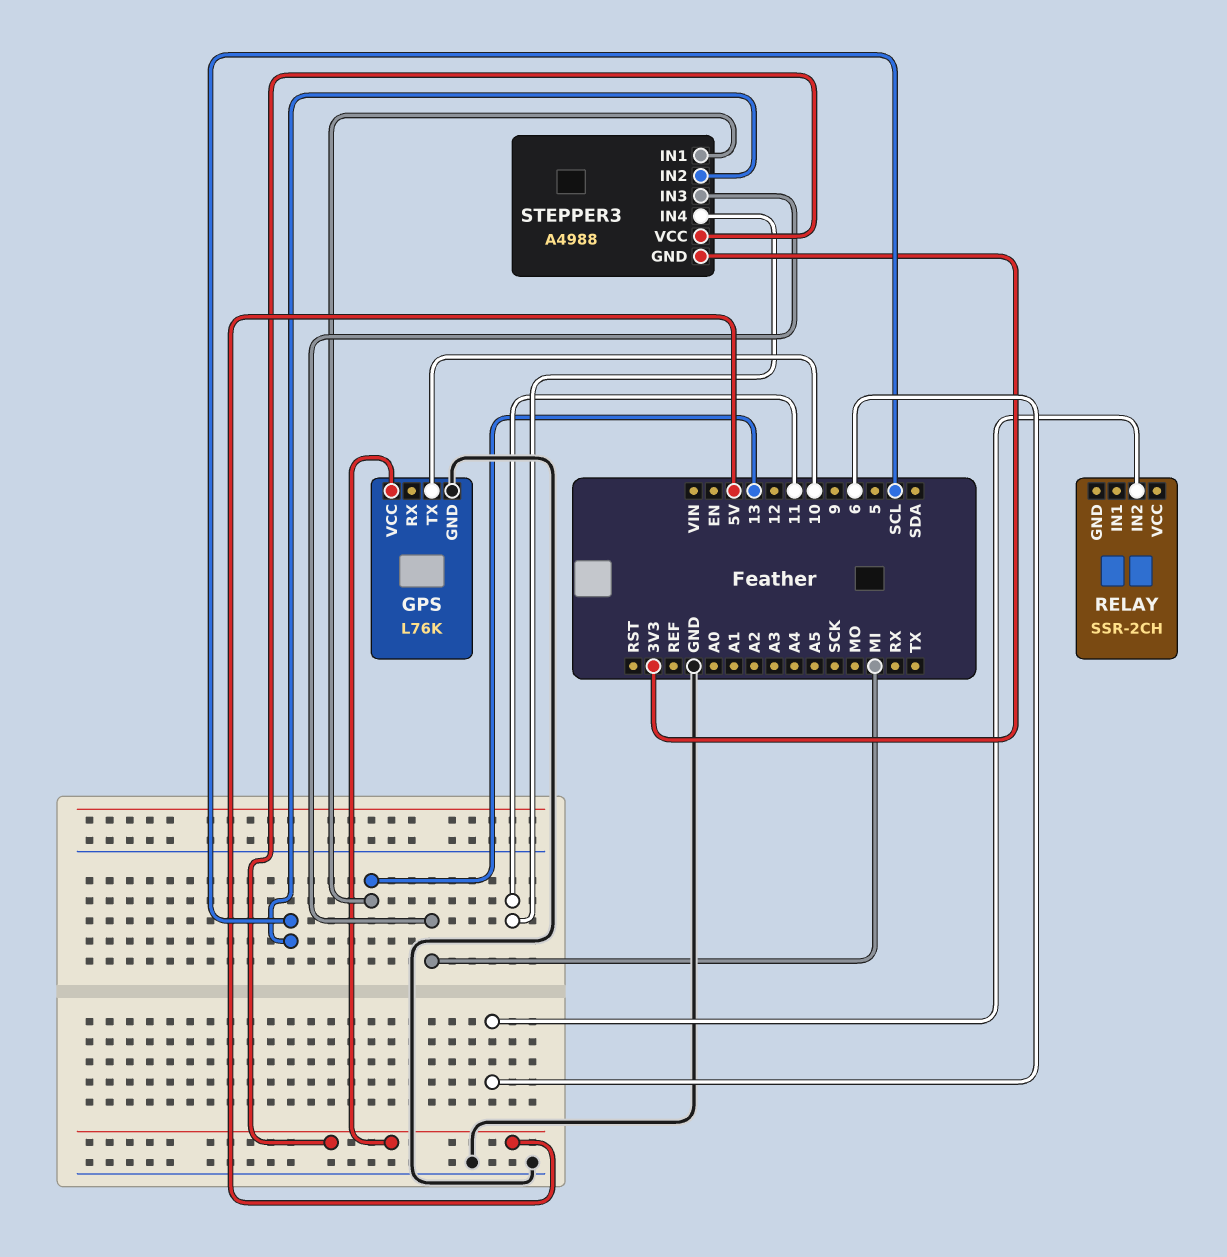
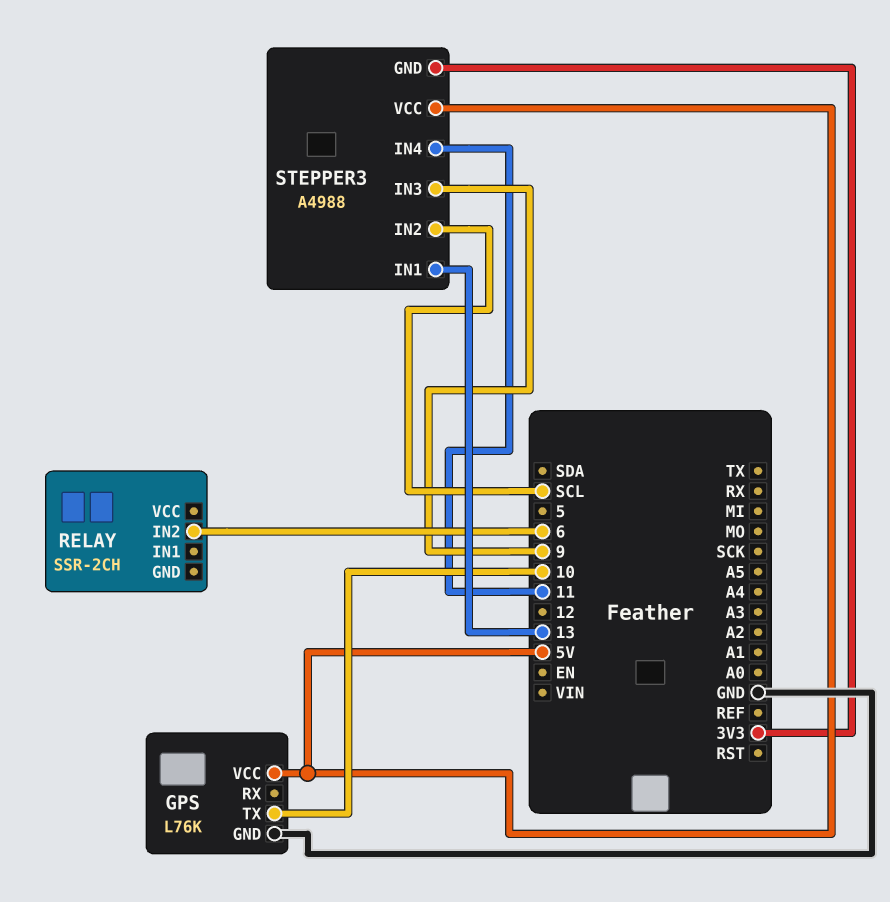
STEPPER3 pin IN3: MI -> 9

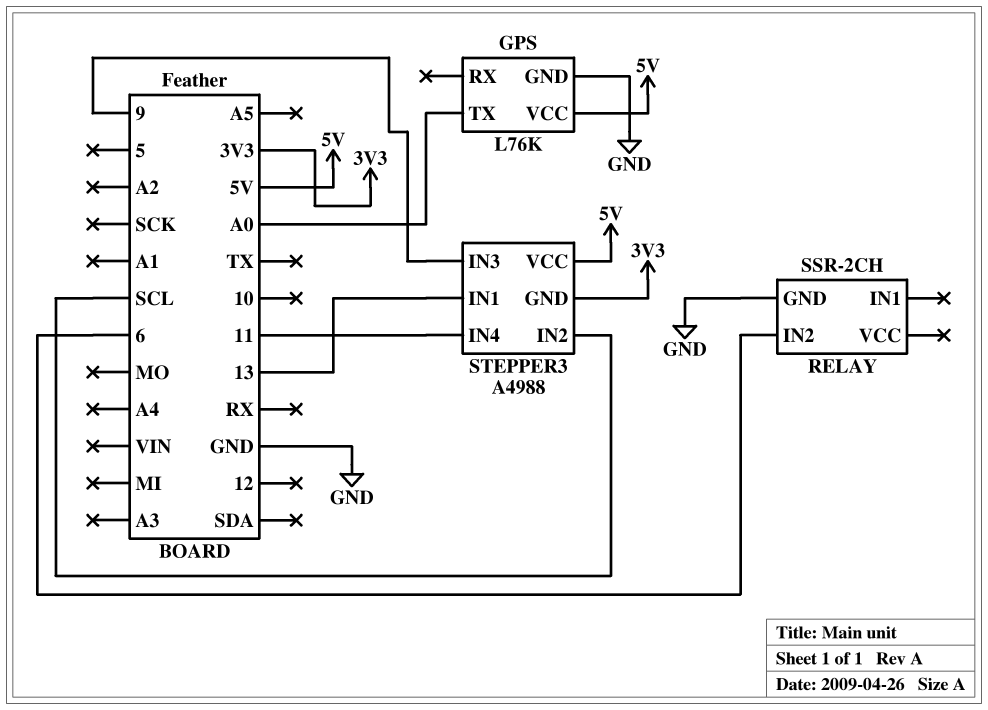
GPS pin TX: 10 -> A0
RELAY pin GND: none -> GND

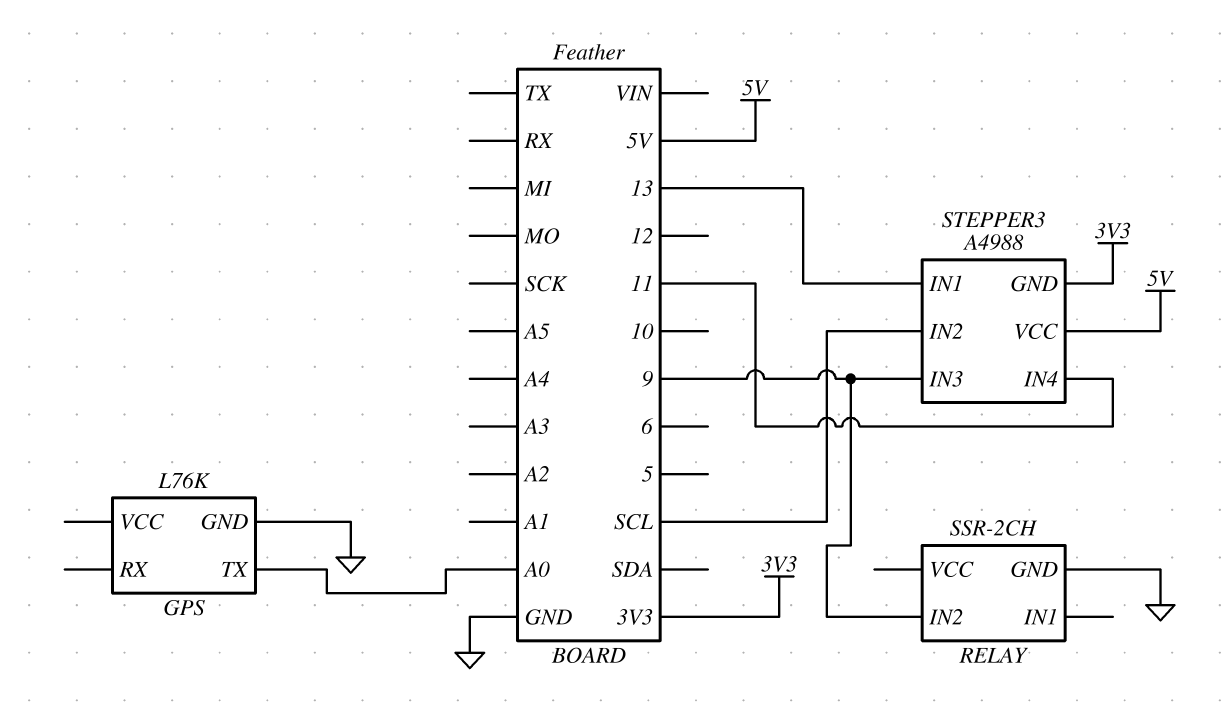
GPS pin VCC: 5V -> none
RELAY pin IN2: 6 -> 9

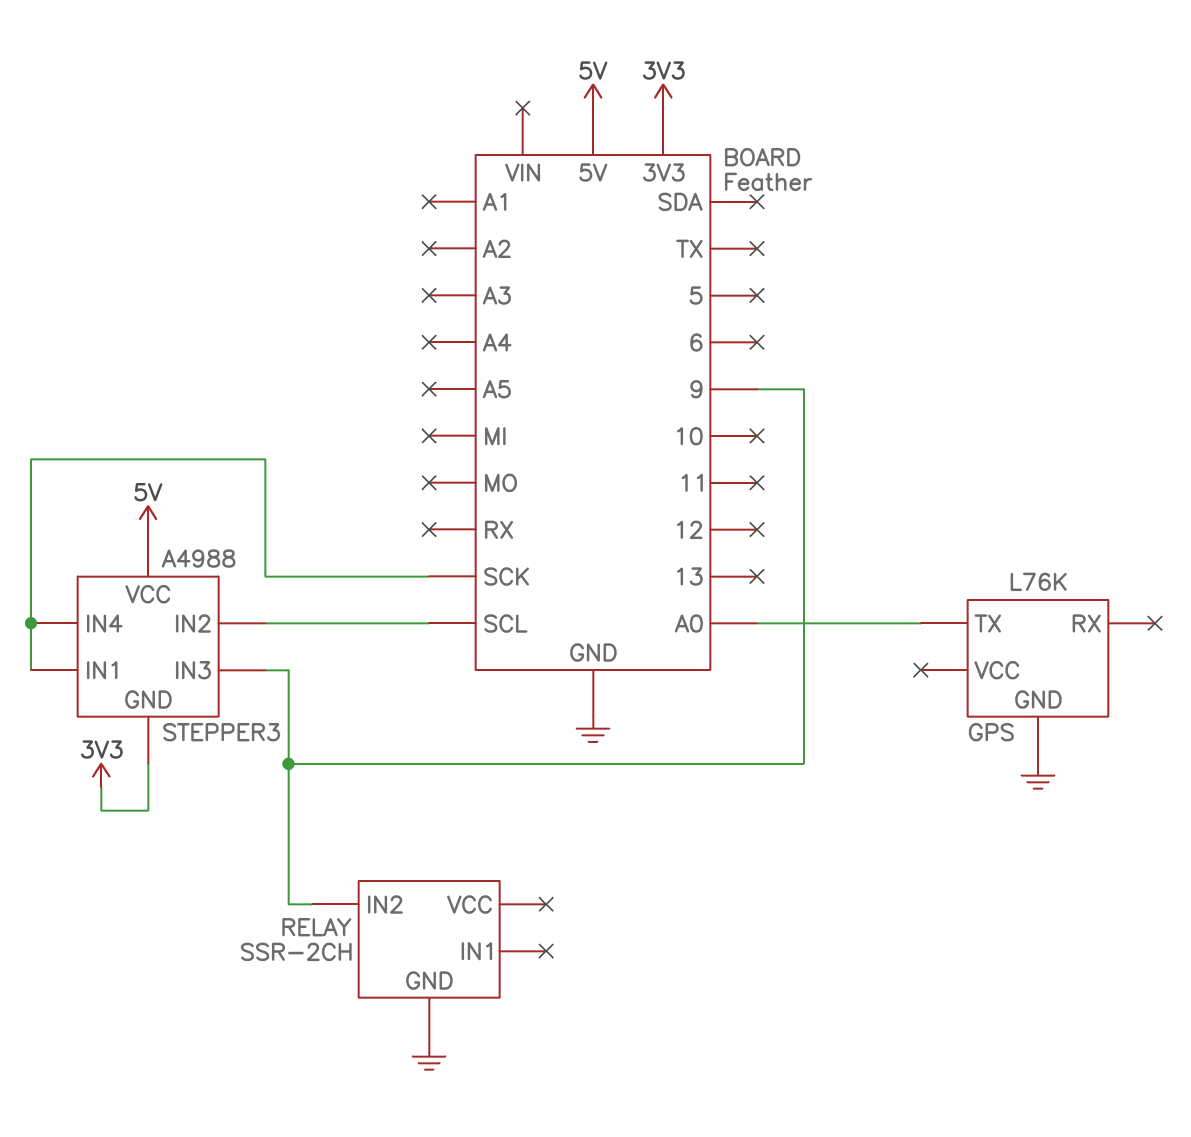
STEPPER3 pin IN1: 13 -> SCK
STEPPER3 pin IN4: 11 -> SCK

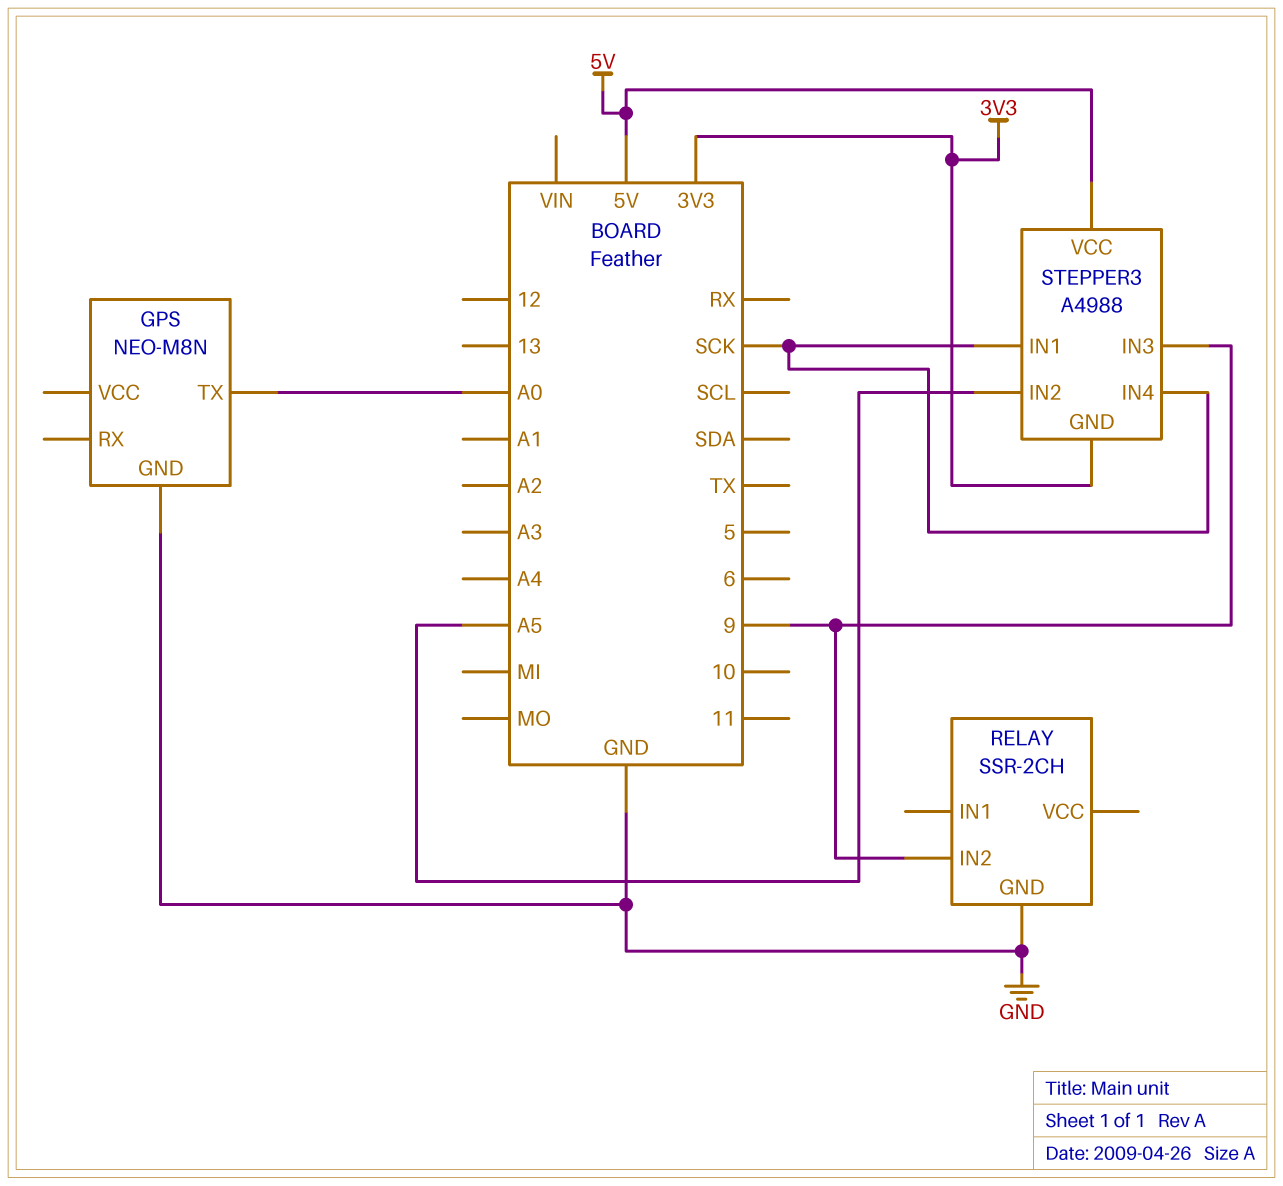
GPS: L76K -> NEO-M8N
STEPPER3 pin IN2: SCL -> A5

